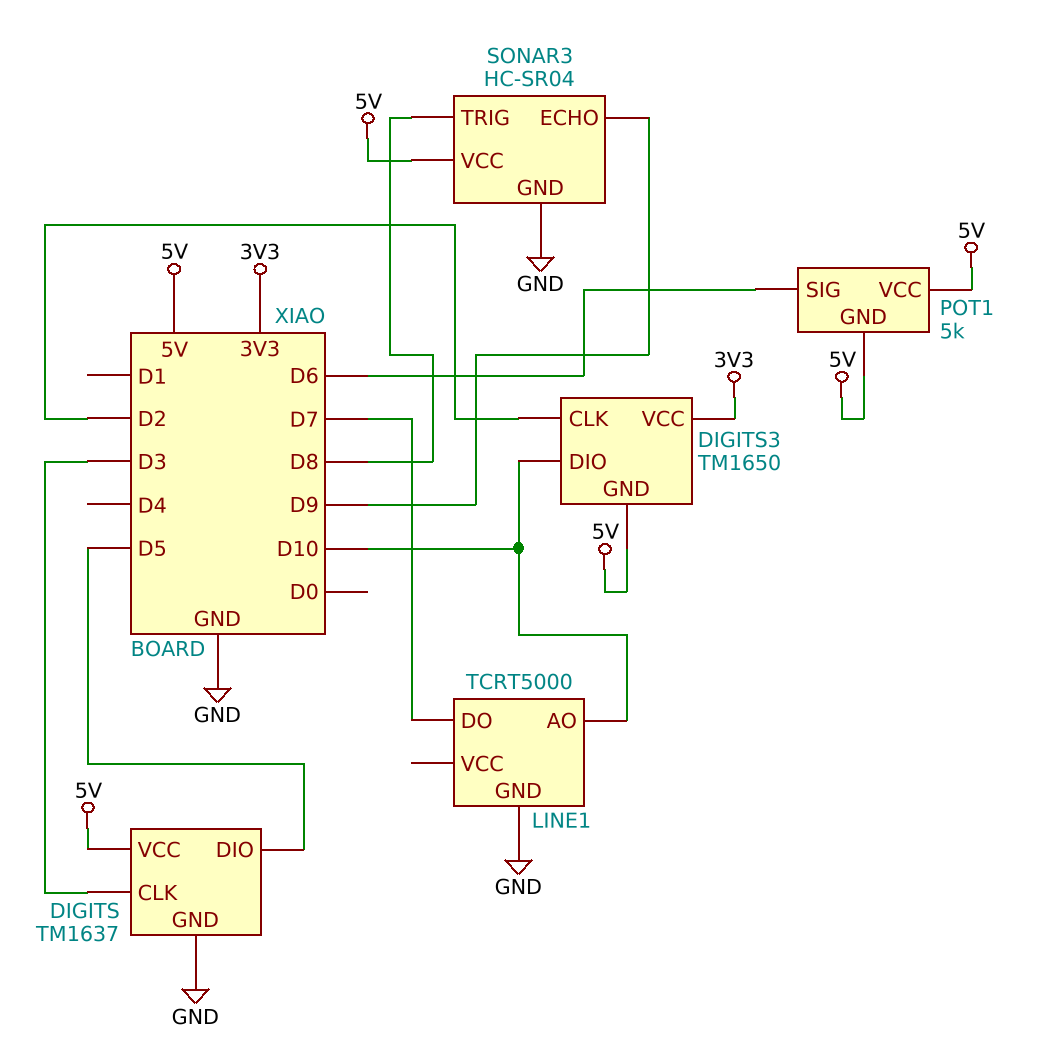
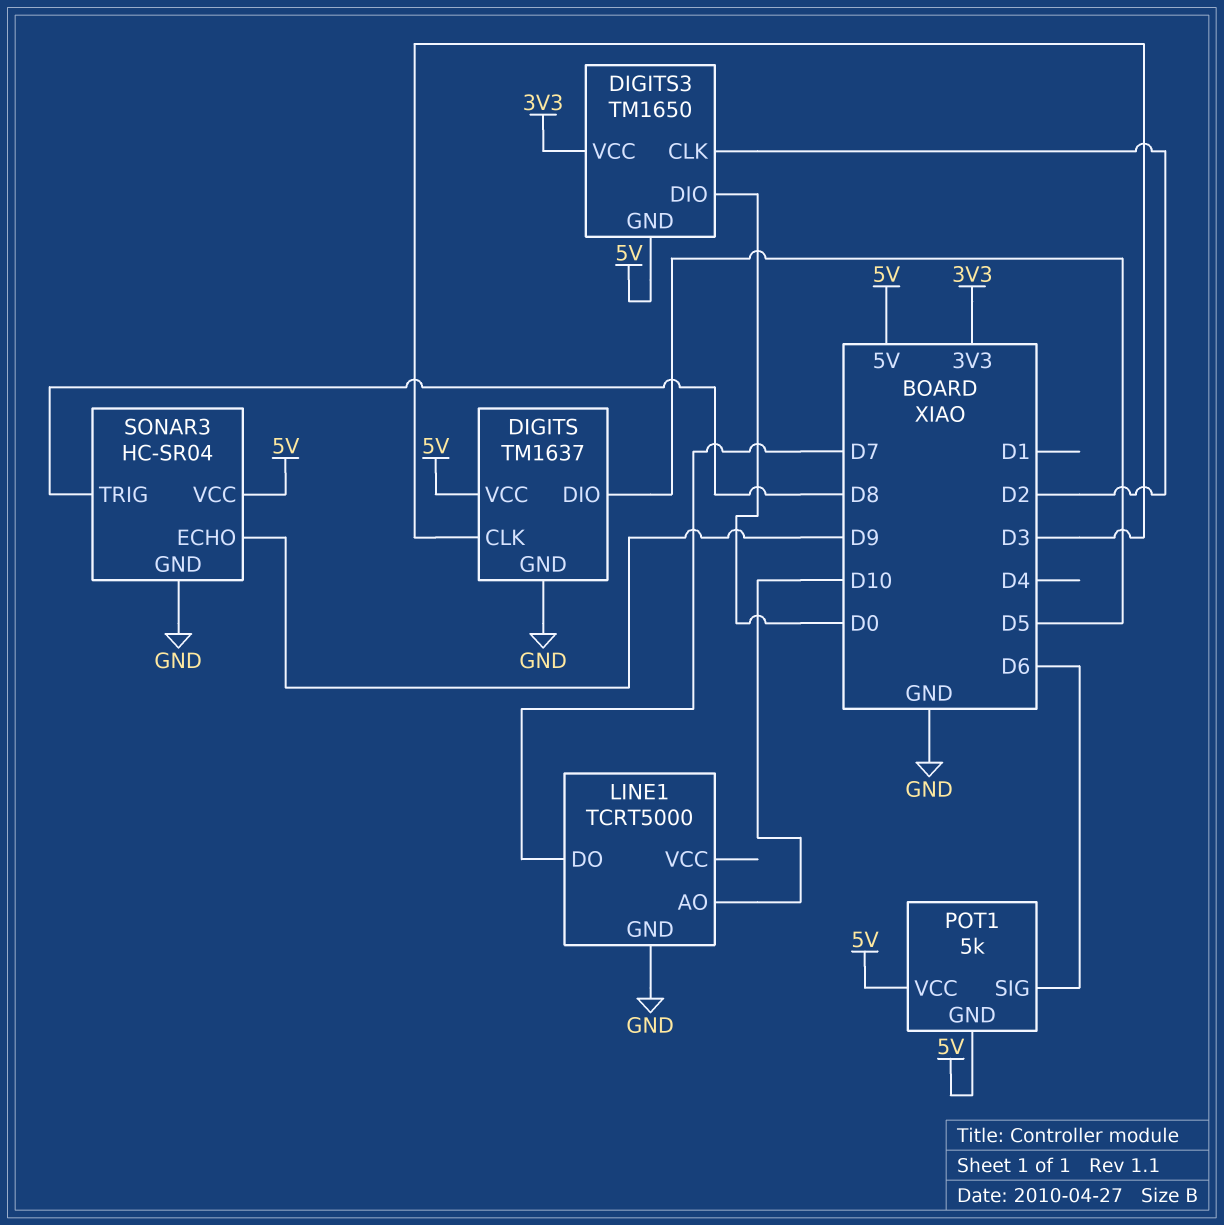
DIGITS3 pin DIO: D10 -> D0

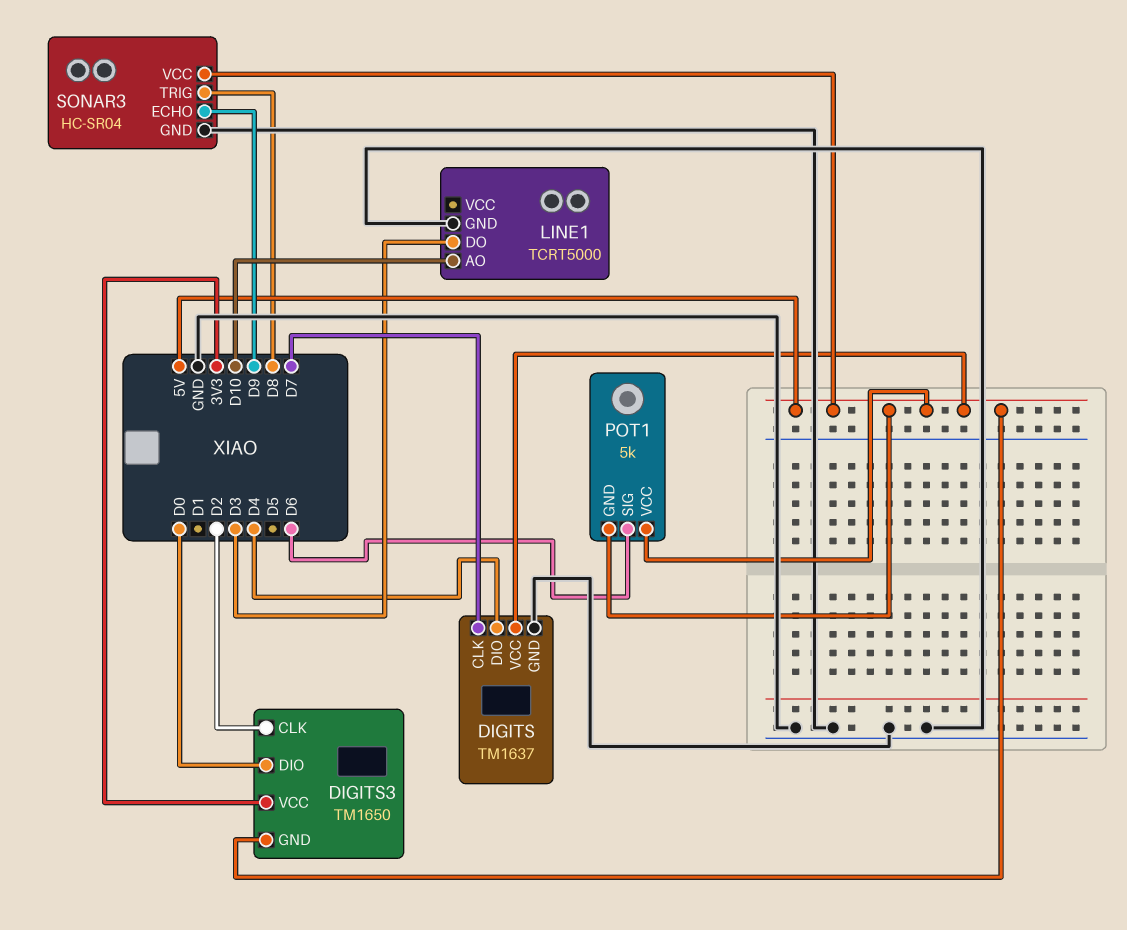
DIGITS pin CLK: D3 -> D7
DIGITS pin DIO: D5 -> D4
LINE1 pin DO: D7 -> D3

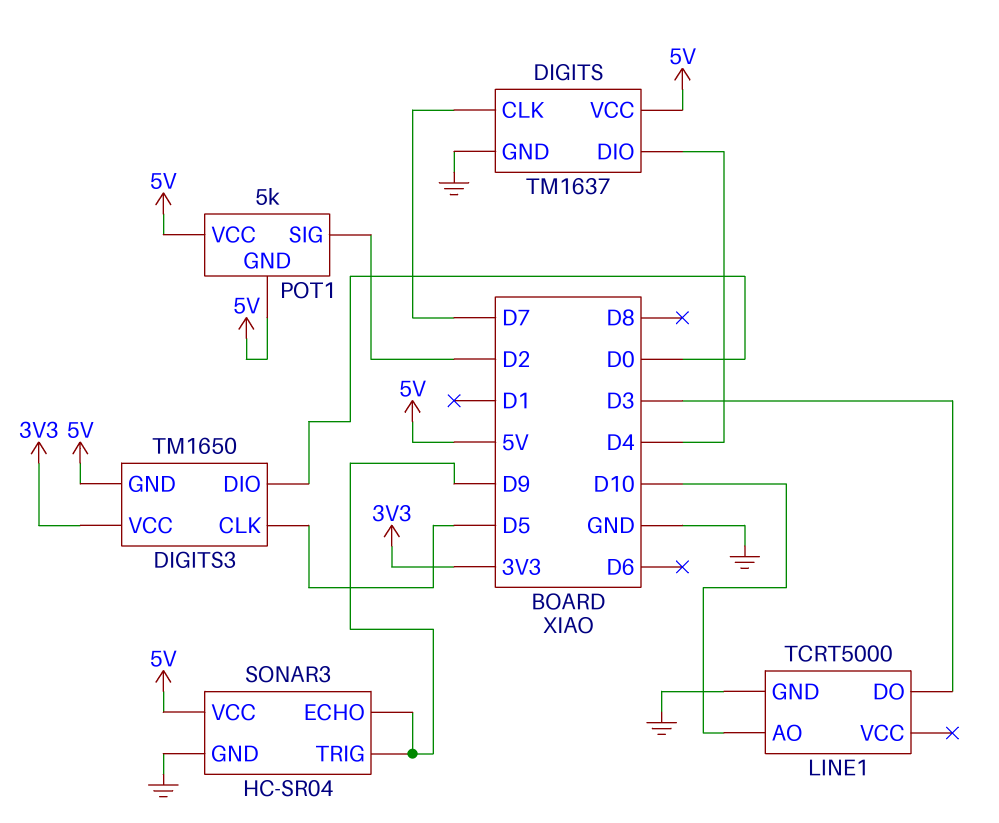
DIGITS3 pin CLK: D2 -> D5
POT1 pin SIG: D6 -> D2
SONAR3 pin TRIG: D8 -> D9

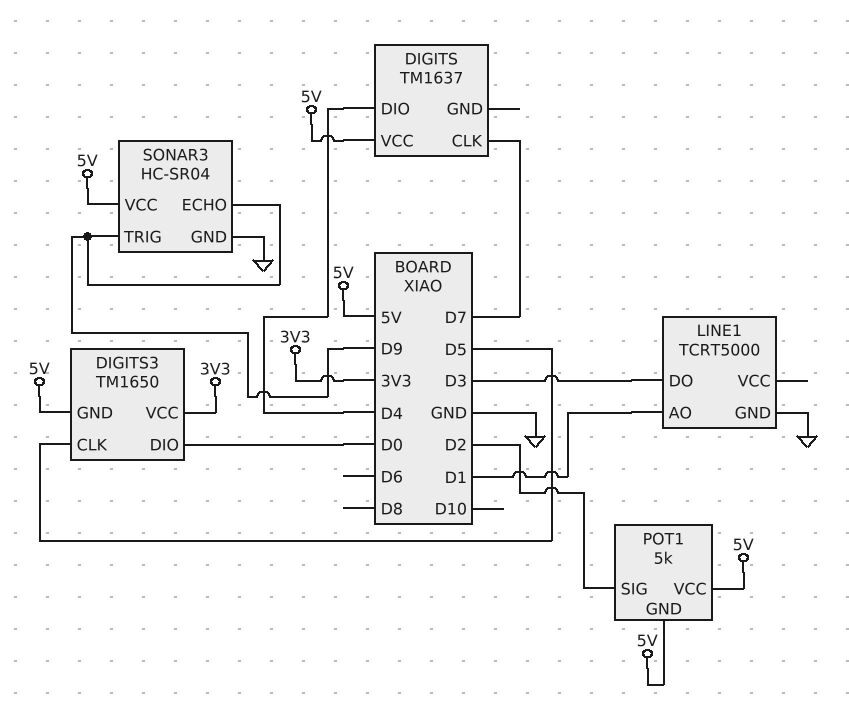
DIGITS pin GND: GND -> none
LINE1 pin AO: D10 -> D1

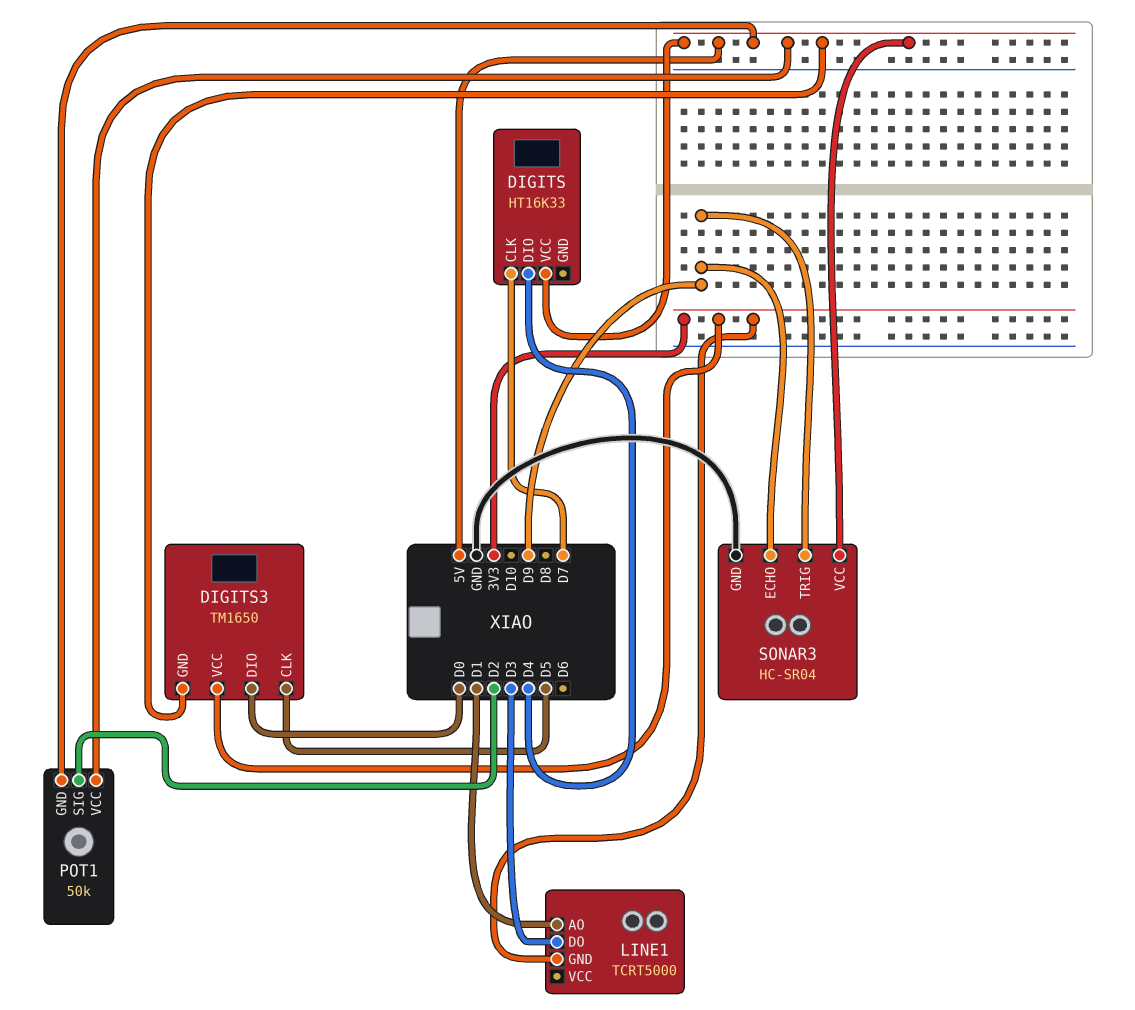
DIGITS: TM1637 -> HT16K33
LINE1 pin GND: GND -> 3V3
POT1: 5k -> 50k

